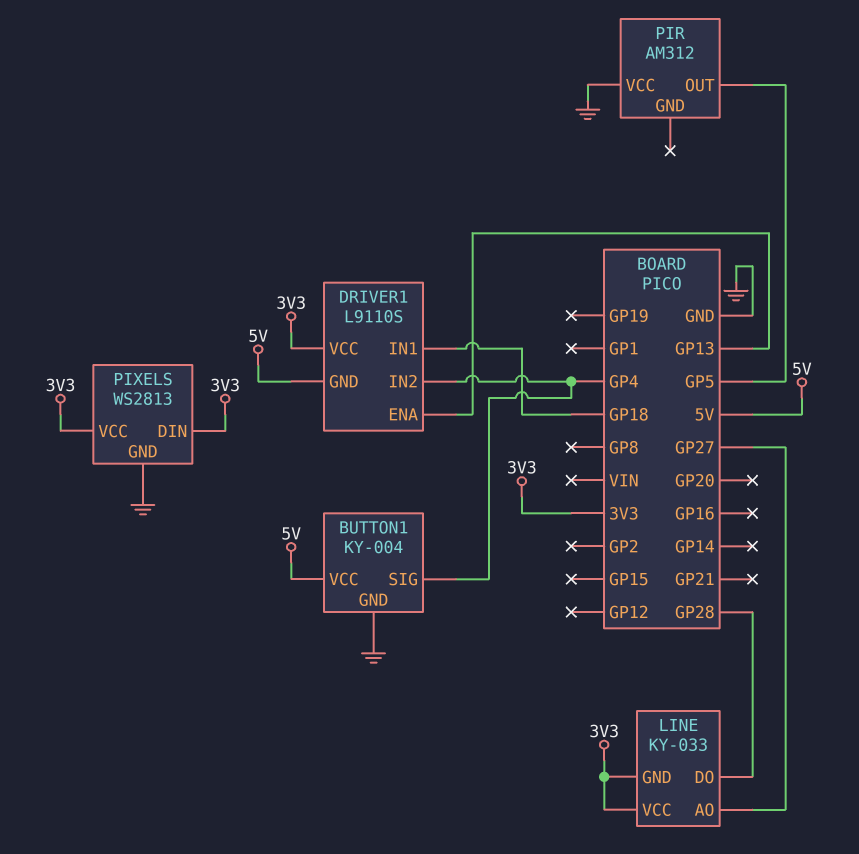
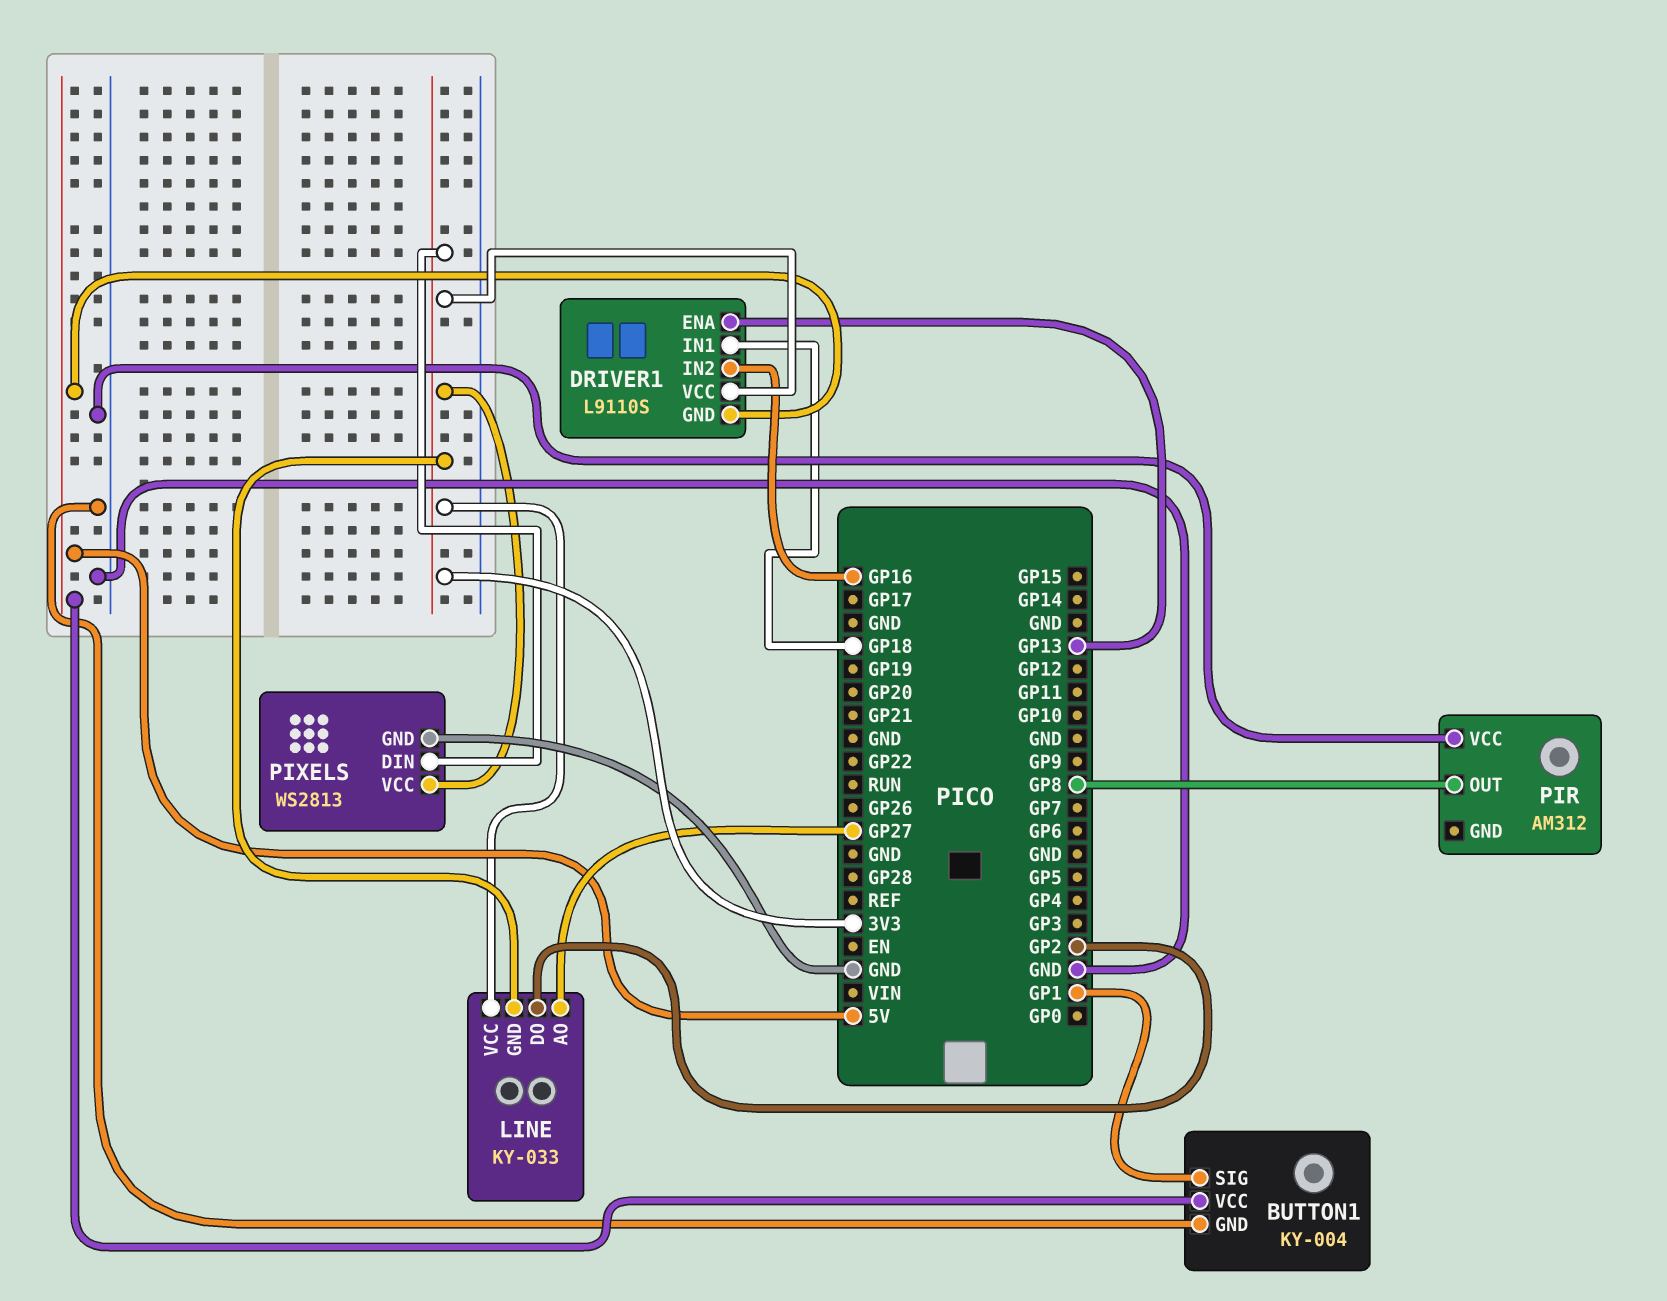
BUTTON1 pin SIG: GP4 -> GP1
DRIVER1 pin IN2: GP4 -> GP16
LINE pin DO: GP28 -> GP2
PIR pin OUT: GP5 -> GP8

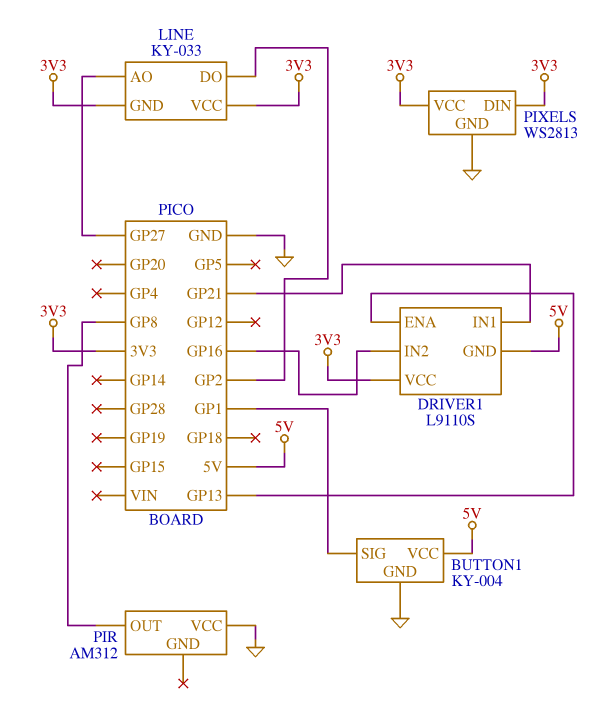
DRIVER1 pin IN1: GP18 -> GP21

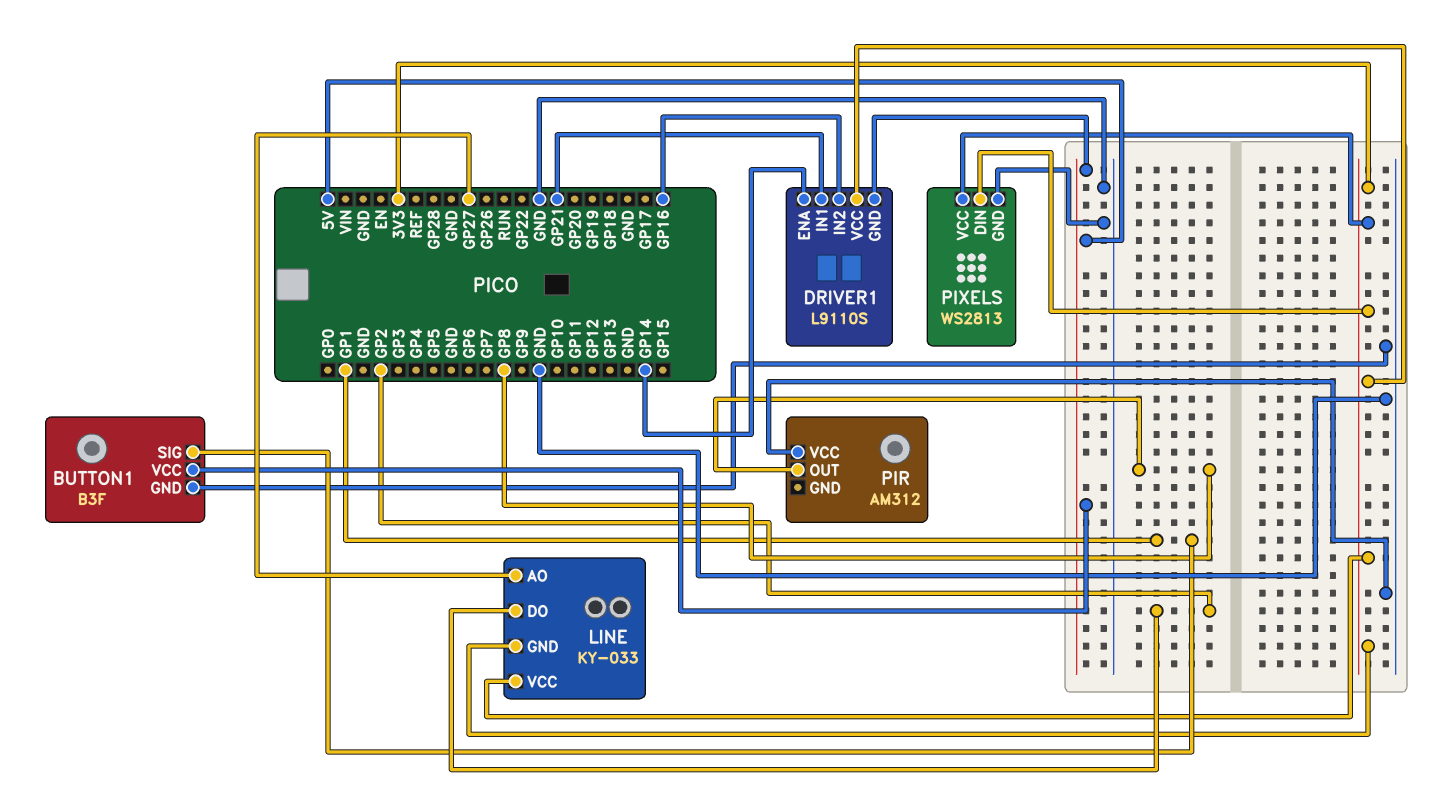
BUTTON1: KY-004 -> B3F
DRIVER1 pin ENA: GP13 -> GP14

